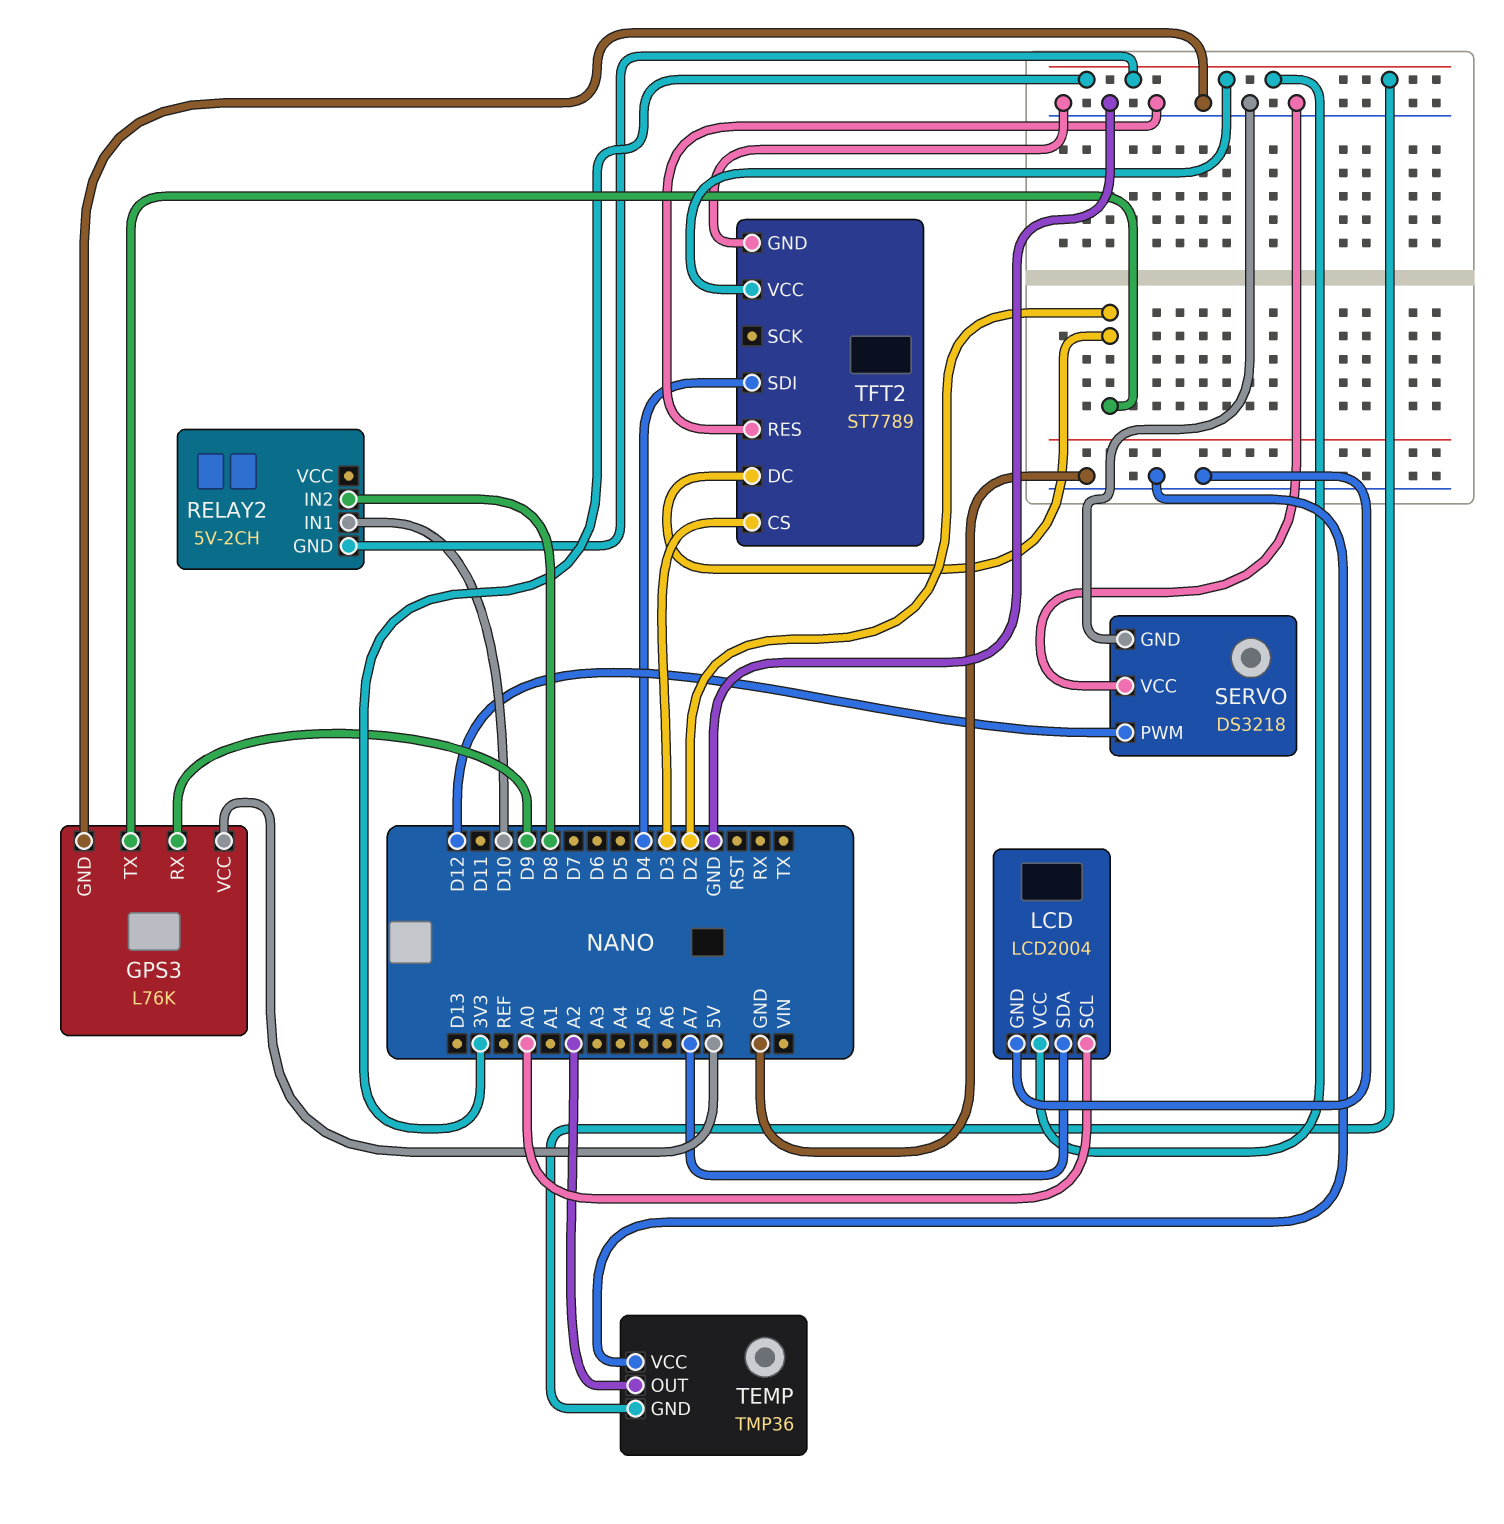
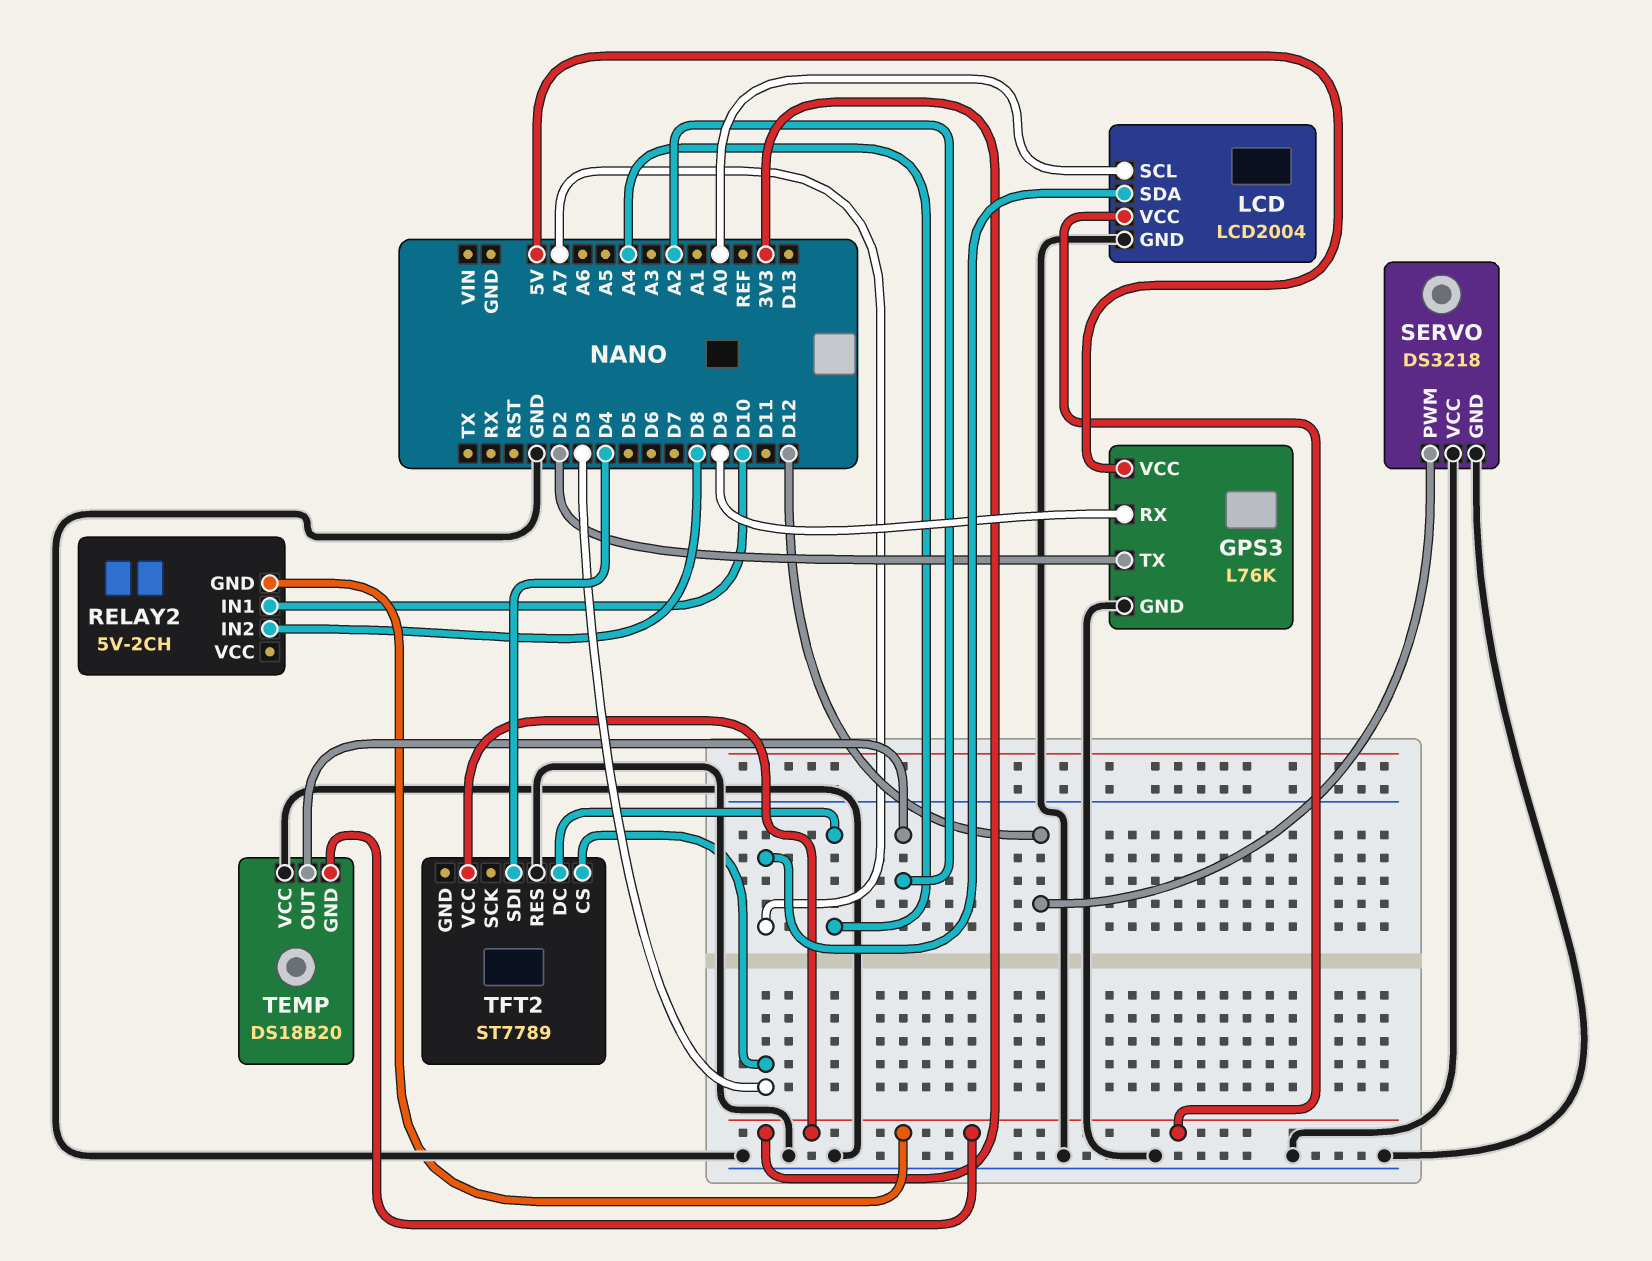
TEMP: TMP36 -> DS18B20
TFT2 pin DC: D2 -> A4
TFT2 pin GND: GND -> none

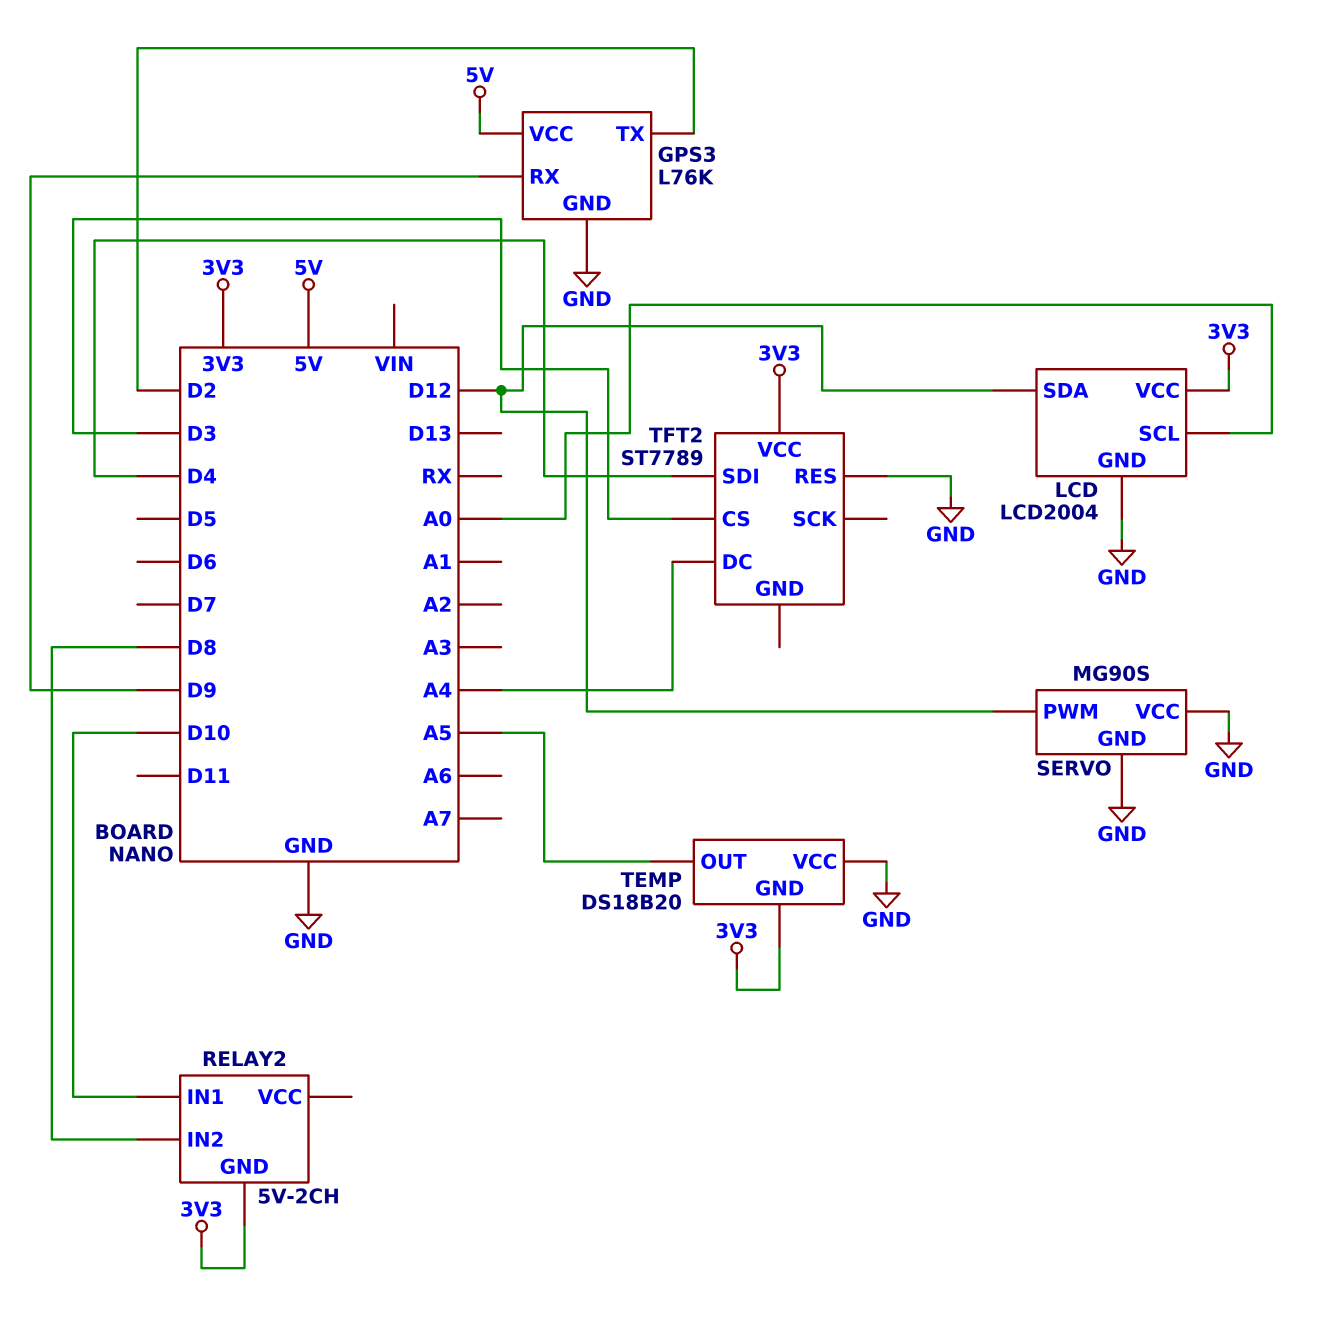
LCD pin SDA: A7 -> D12
SERVO: DS3218 -> MG90S
TEMP pin OUT: A2 -> A5

